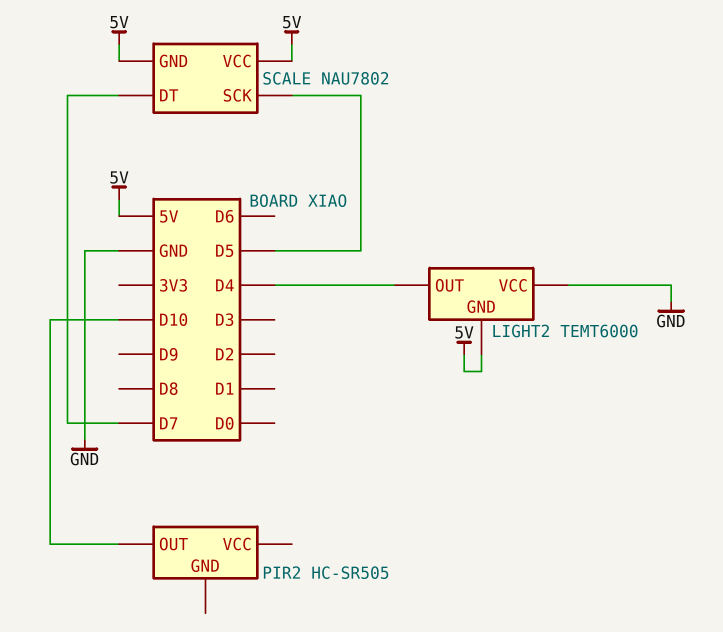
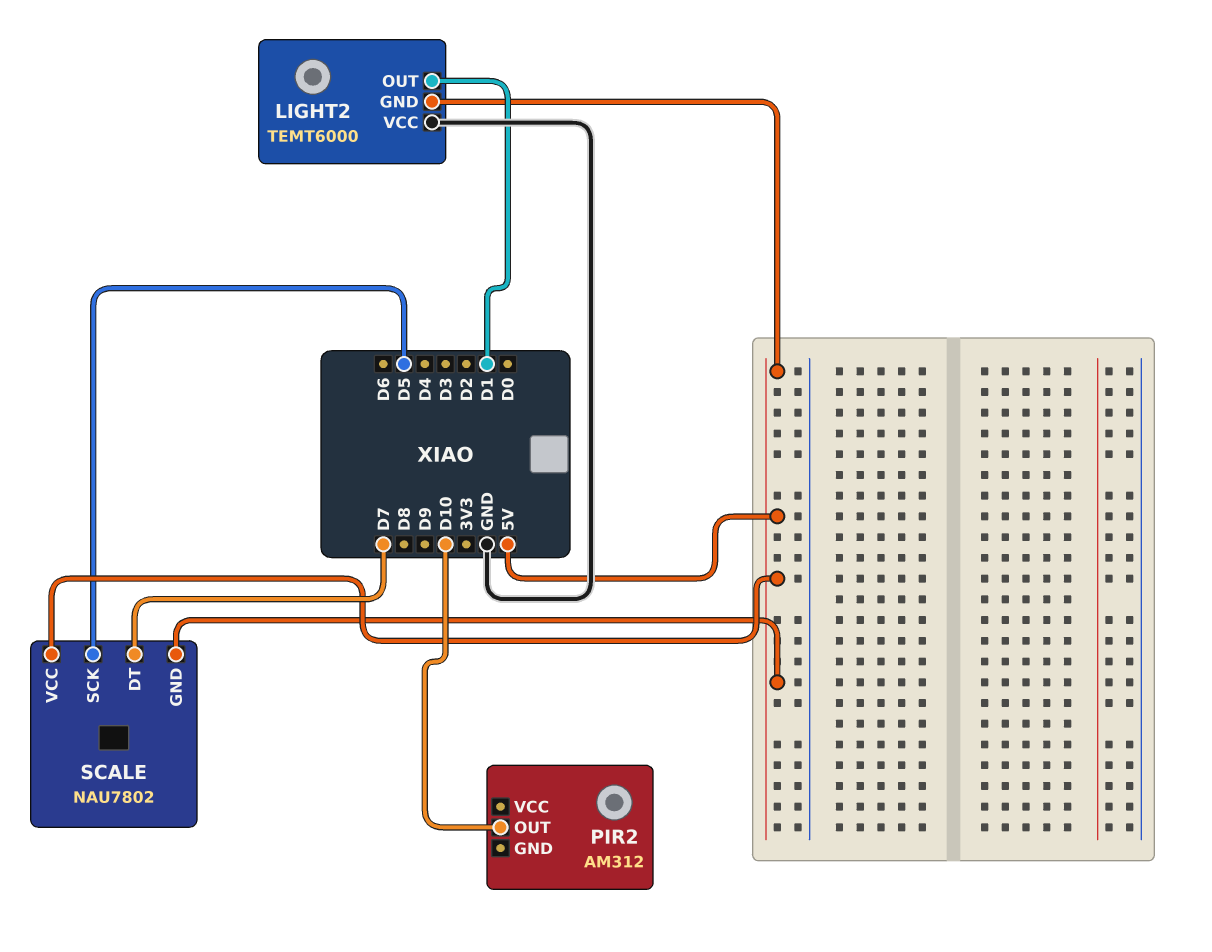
LIGHT2 pin OUT: D4 -> D1
PIR2: HC-SR505 -> AM312

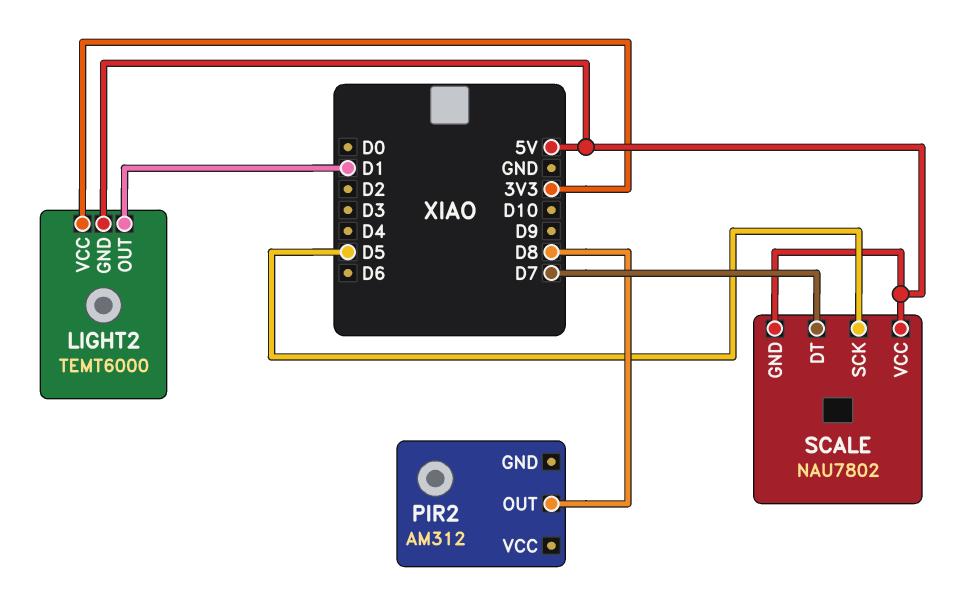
LIGHT2 pin VCC: GND -> 3V3
PIR2 pin OUT: D10 -> D8

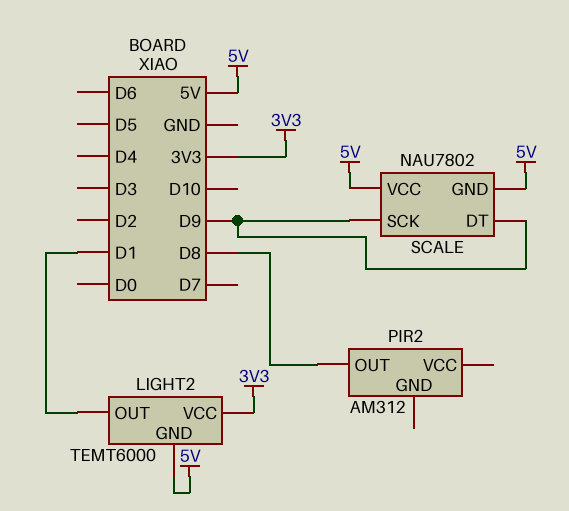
SCALE pin DT: D7 -> D9
SCALE pin SCK: D5 -> D9

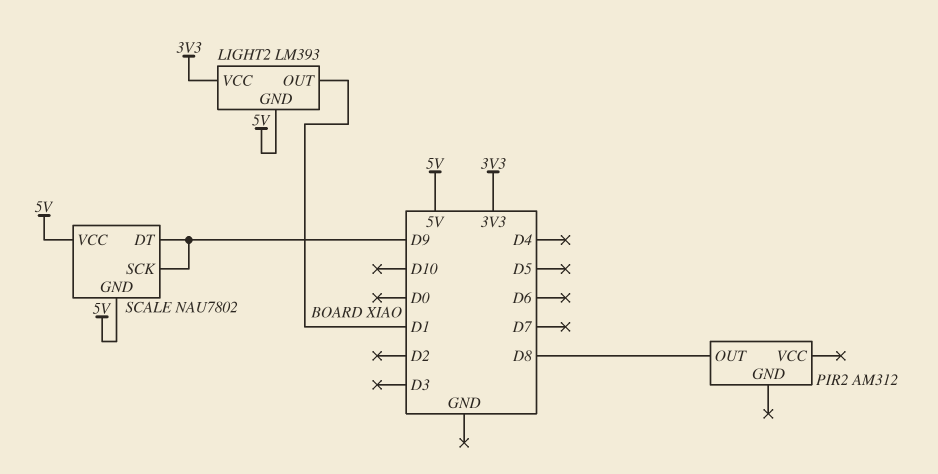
LIGHT2: TEMT6000 -> LM393

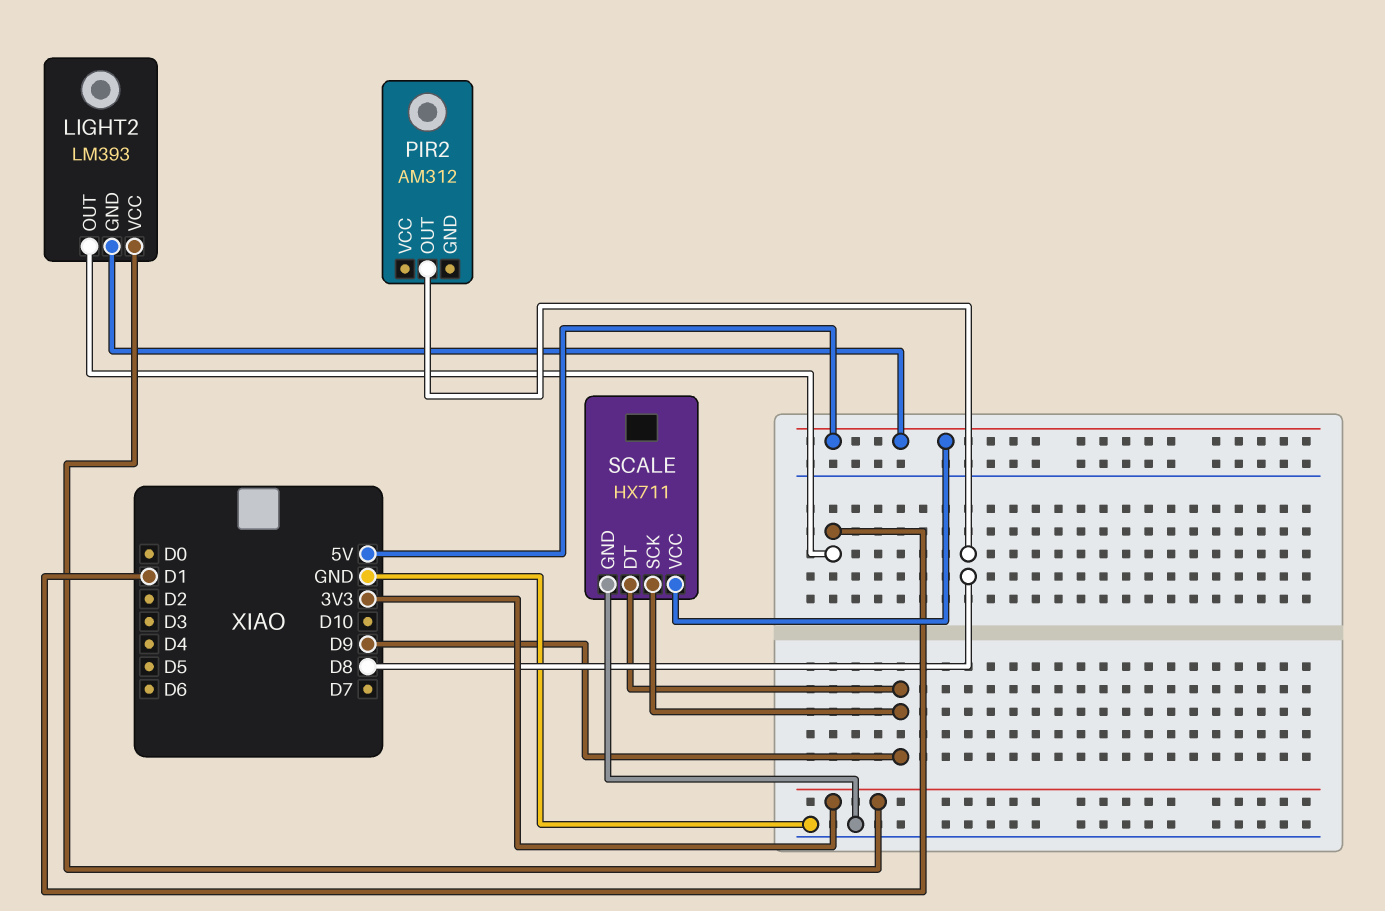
SCALE: NAU7802 -> HX711
SCALE pin GND: 5V -> GND

